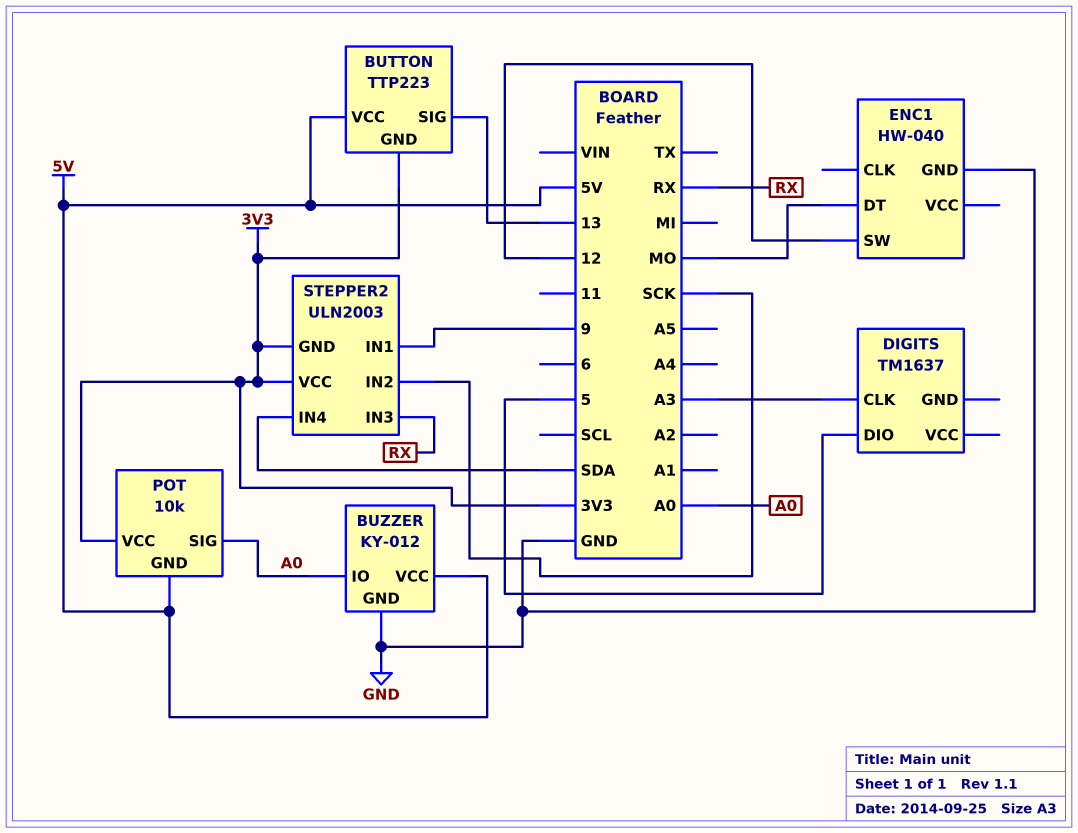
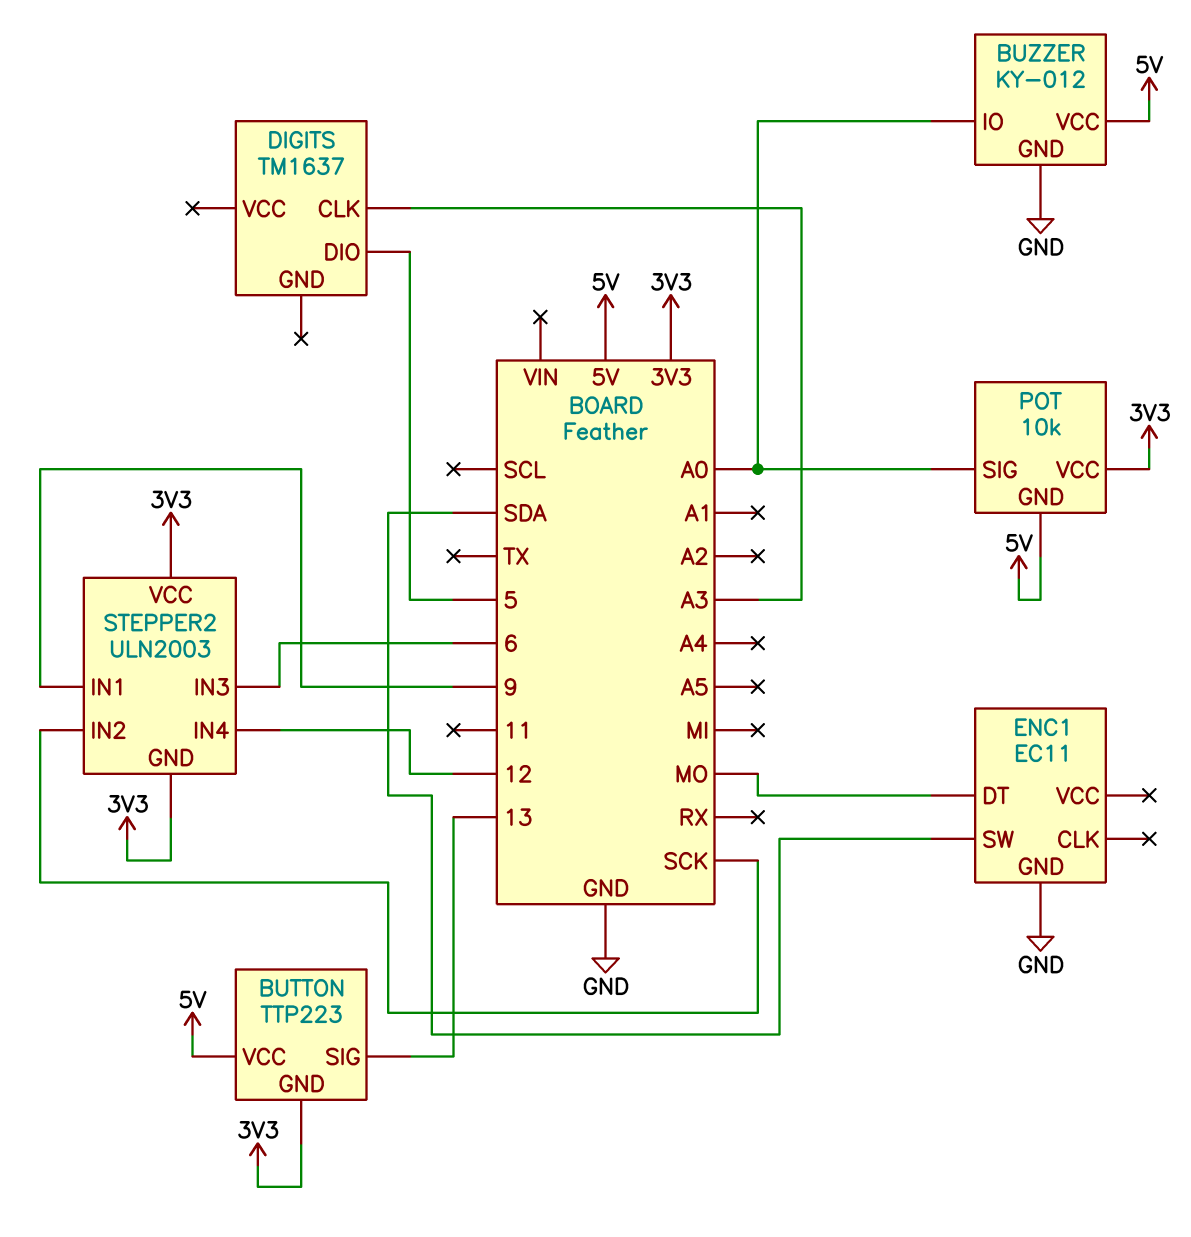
ENC1: HW-040 -> EC11
ENC1 pin SW: 12 -> SDA
STEPPER2 pin IN3: RX -> 6
STEPPER2 pin IN4: SDA -> 12

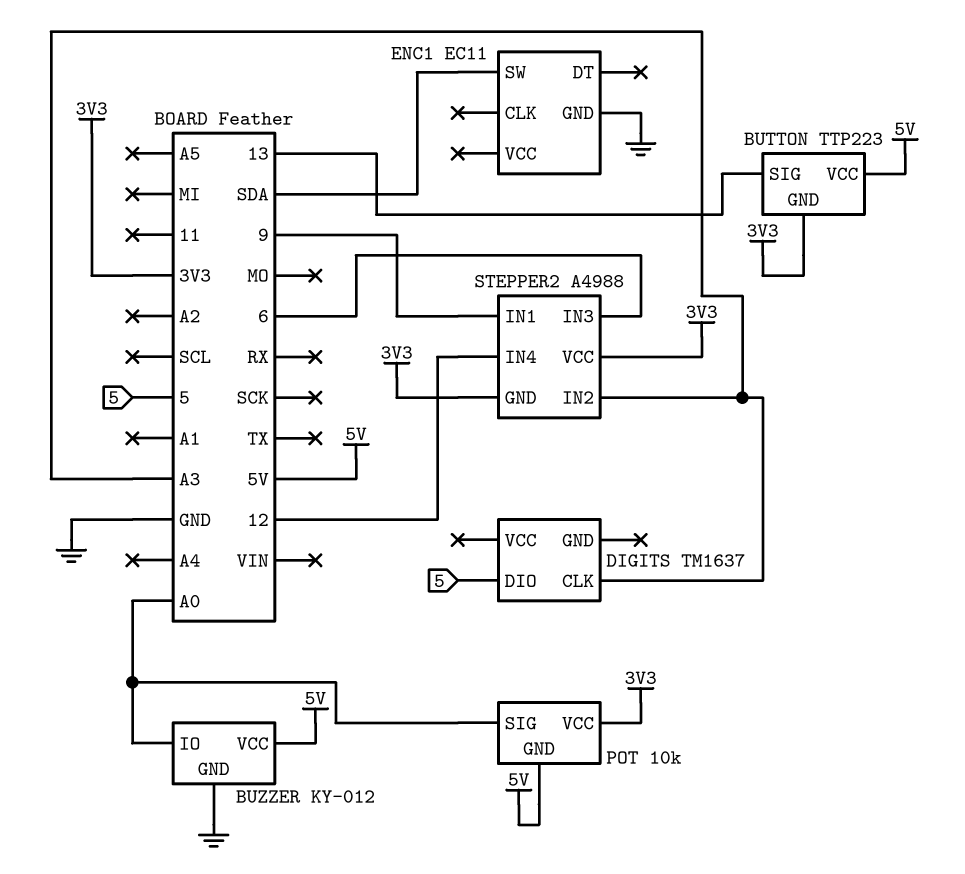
ENC1 pin DT: MO -> none
STEPPER2: ULN2003 -> A4988
STEPPER2 pin IN2: SCK -> A3

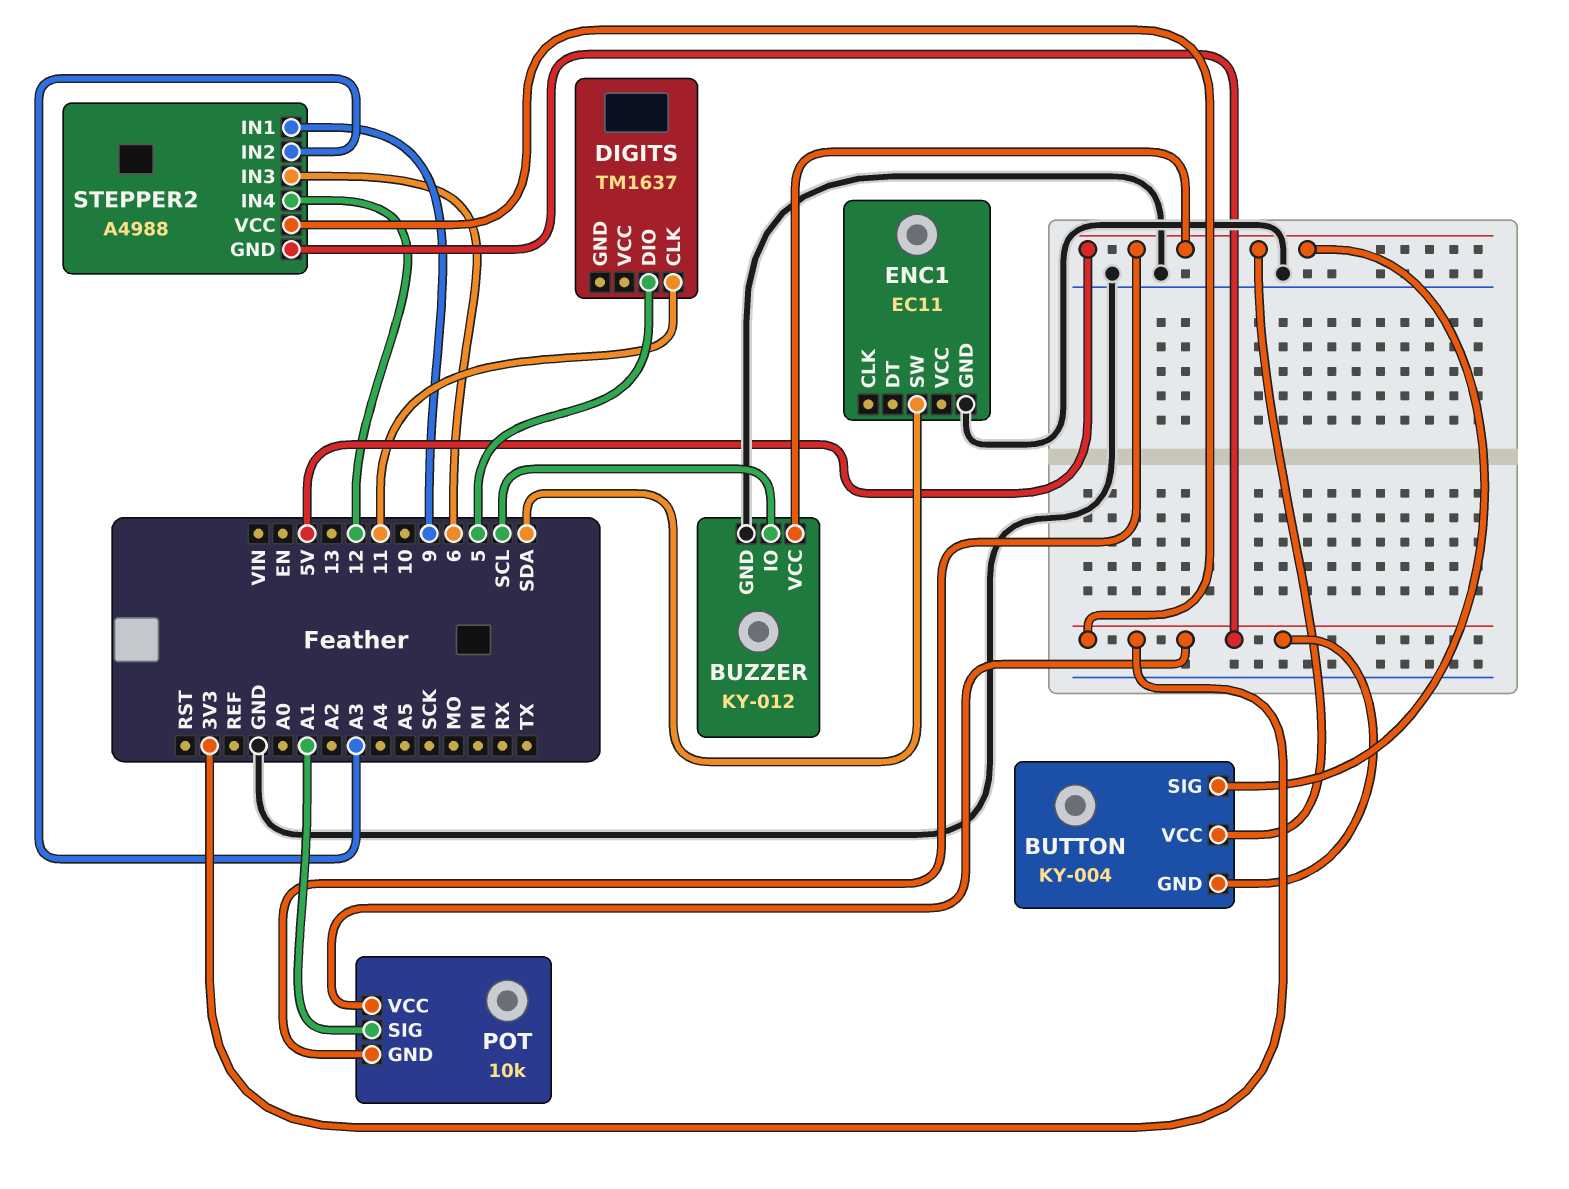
BUTTON: TTP223 -> KY-004
BUTTON pin SIG: 13 -> 5V
BUZZER pin IO: A0 -> SCL
DIGITS pin CLK: A3 -> 11
POT pin SIG: A0 -> A1

